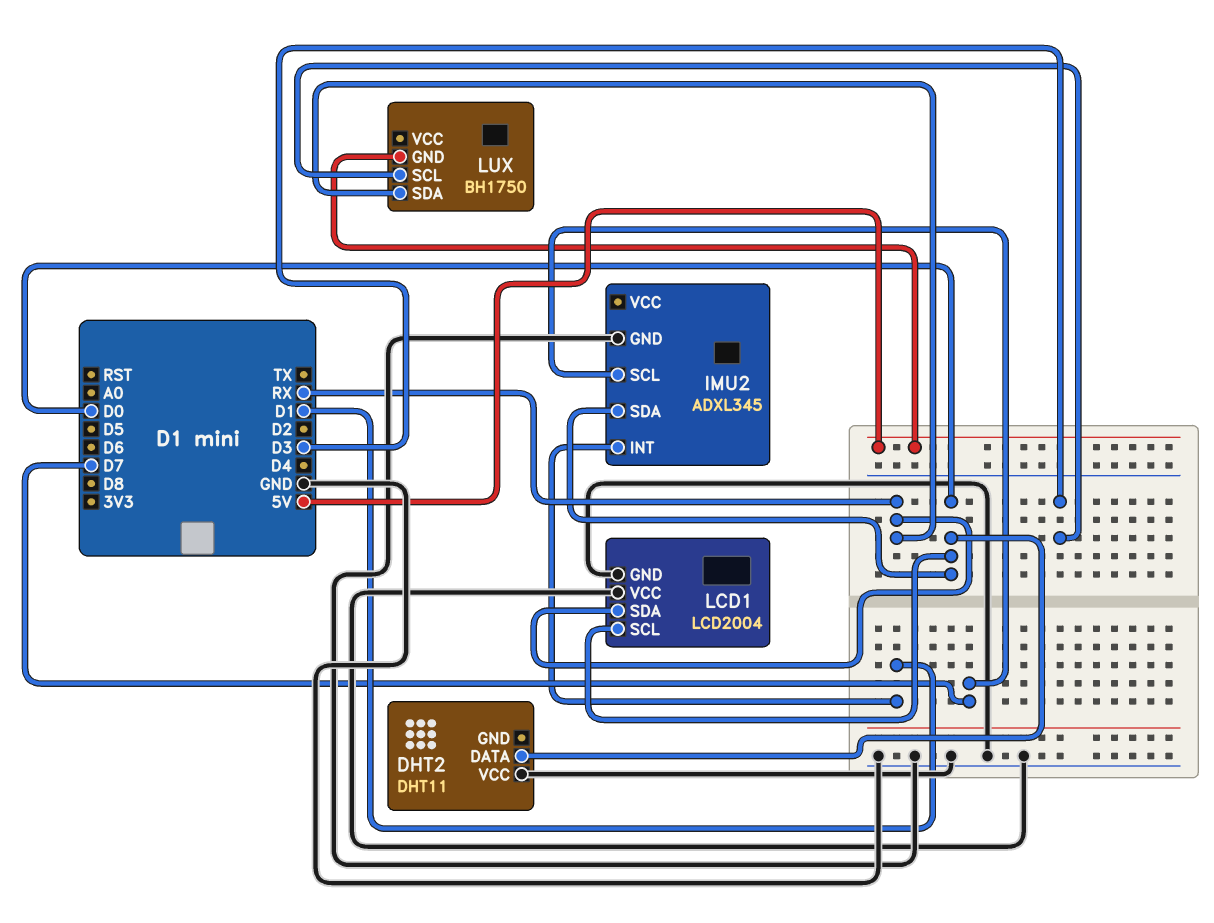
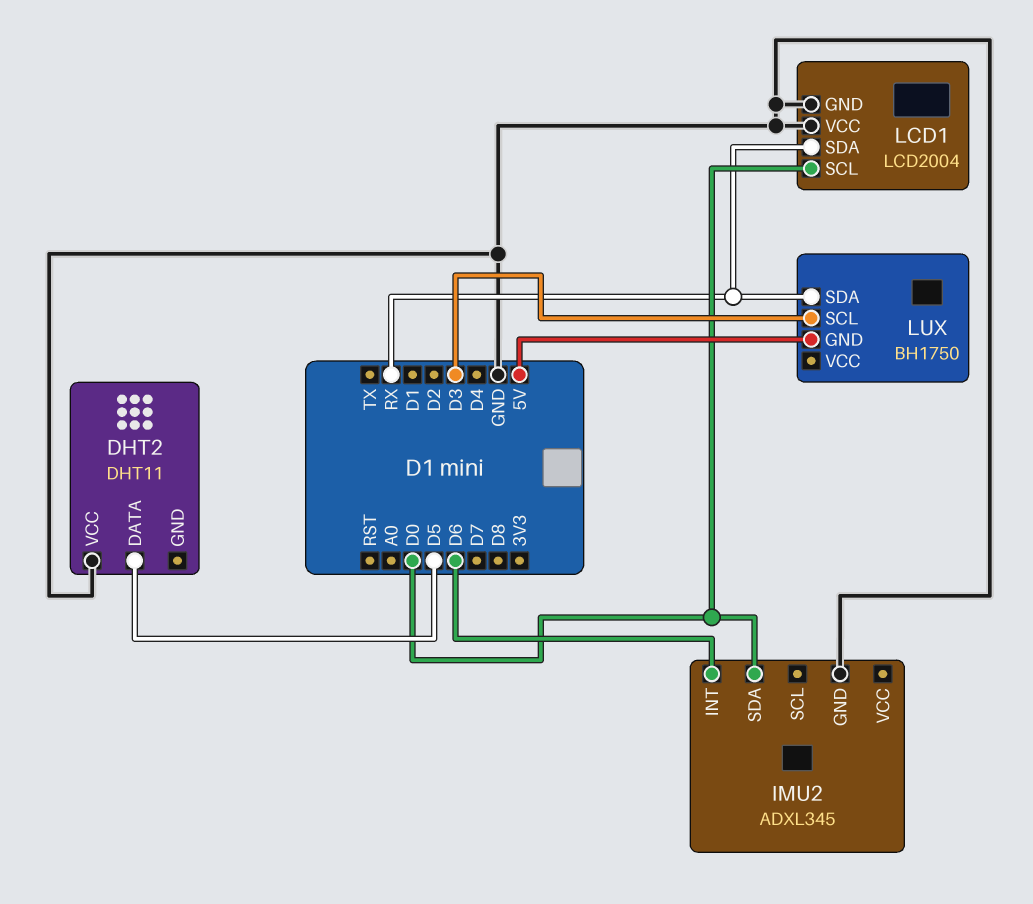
DHT2 pin DATA: D0 -> D5
IMU2 pin INT: D1 -> D6
IMU2 pin SCL: D7 -> none

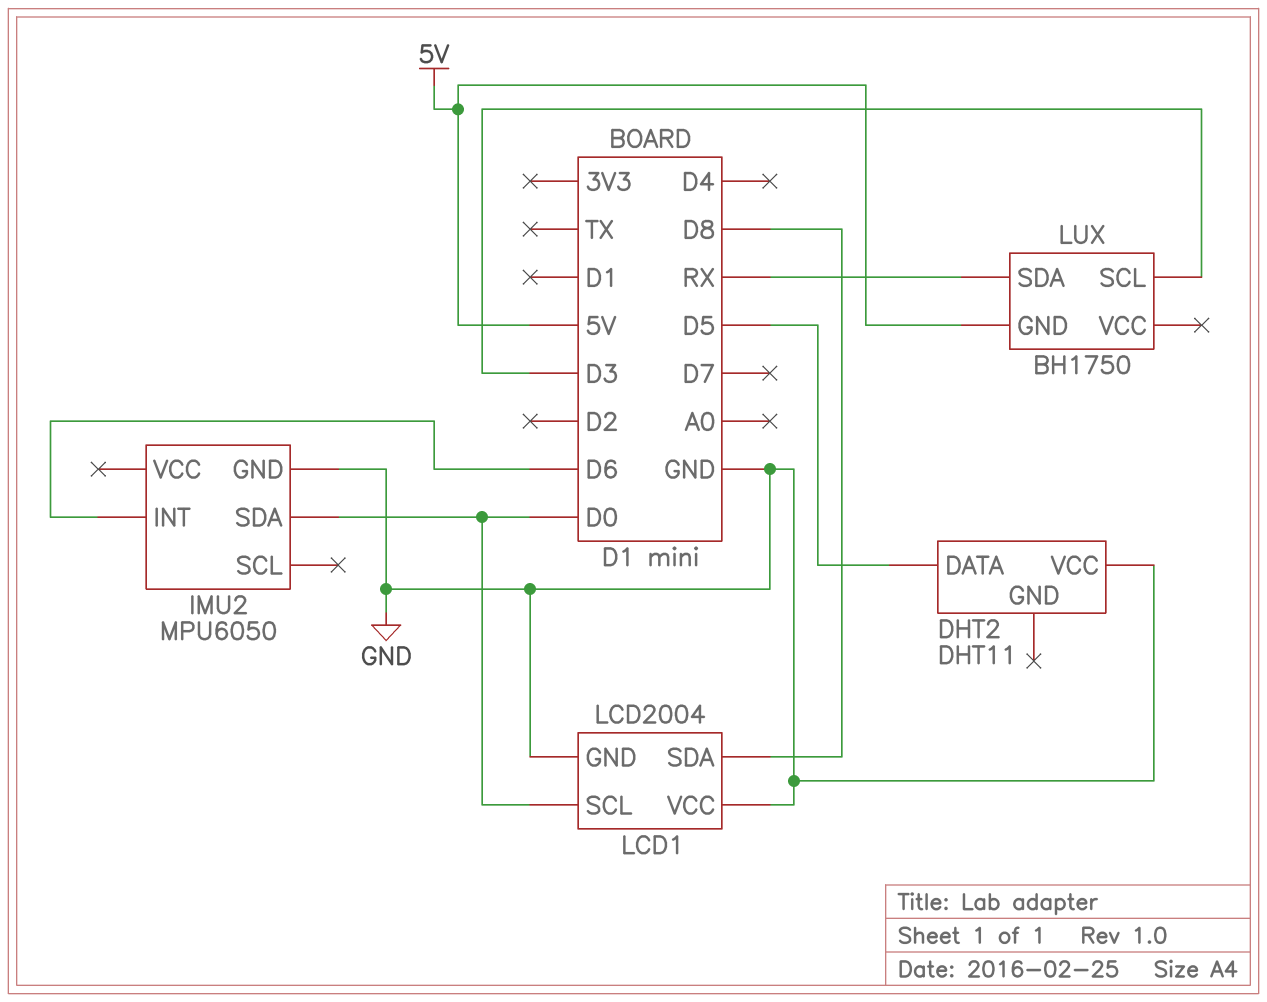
IMU2: ADXL345 -> MPU6050
LCD1 pin SDA: RX -> D8

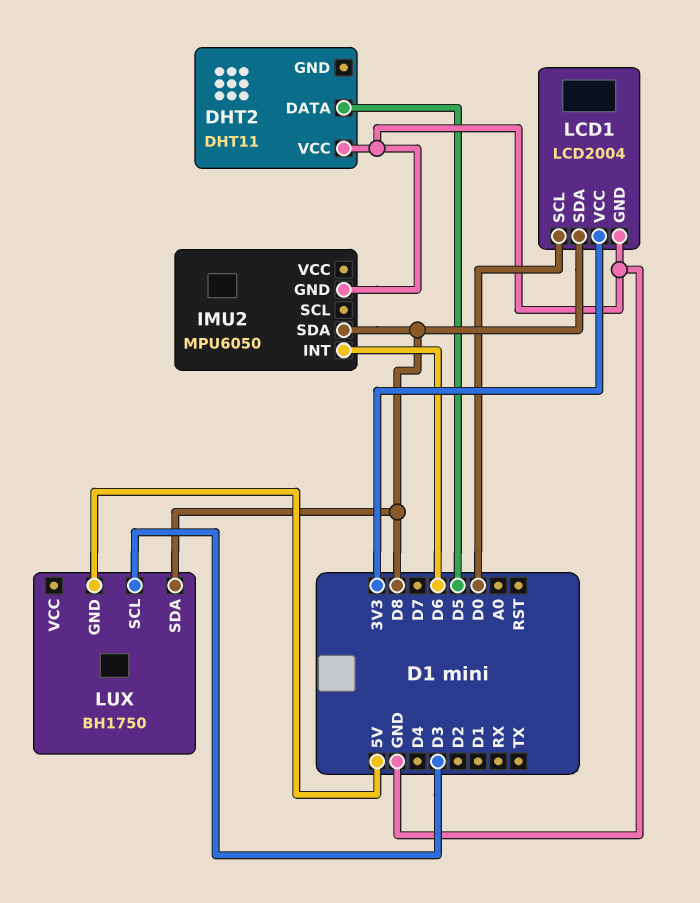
IMU2 pin SDA: D0 -> D8
LCD1 pin VCC: GND -> 3V3
LUX pin SDA: RX -> D8

